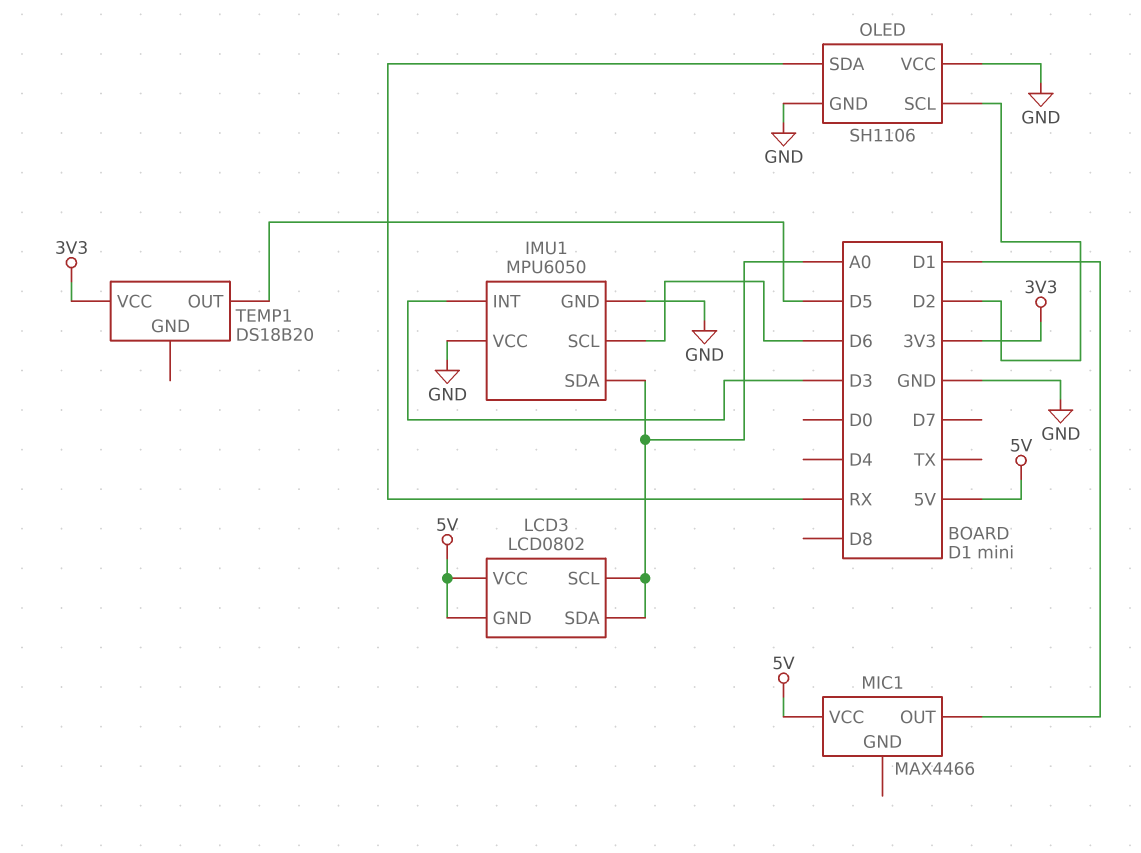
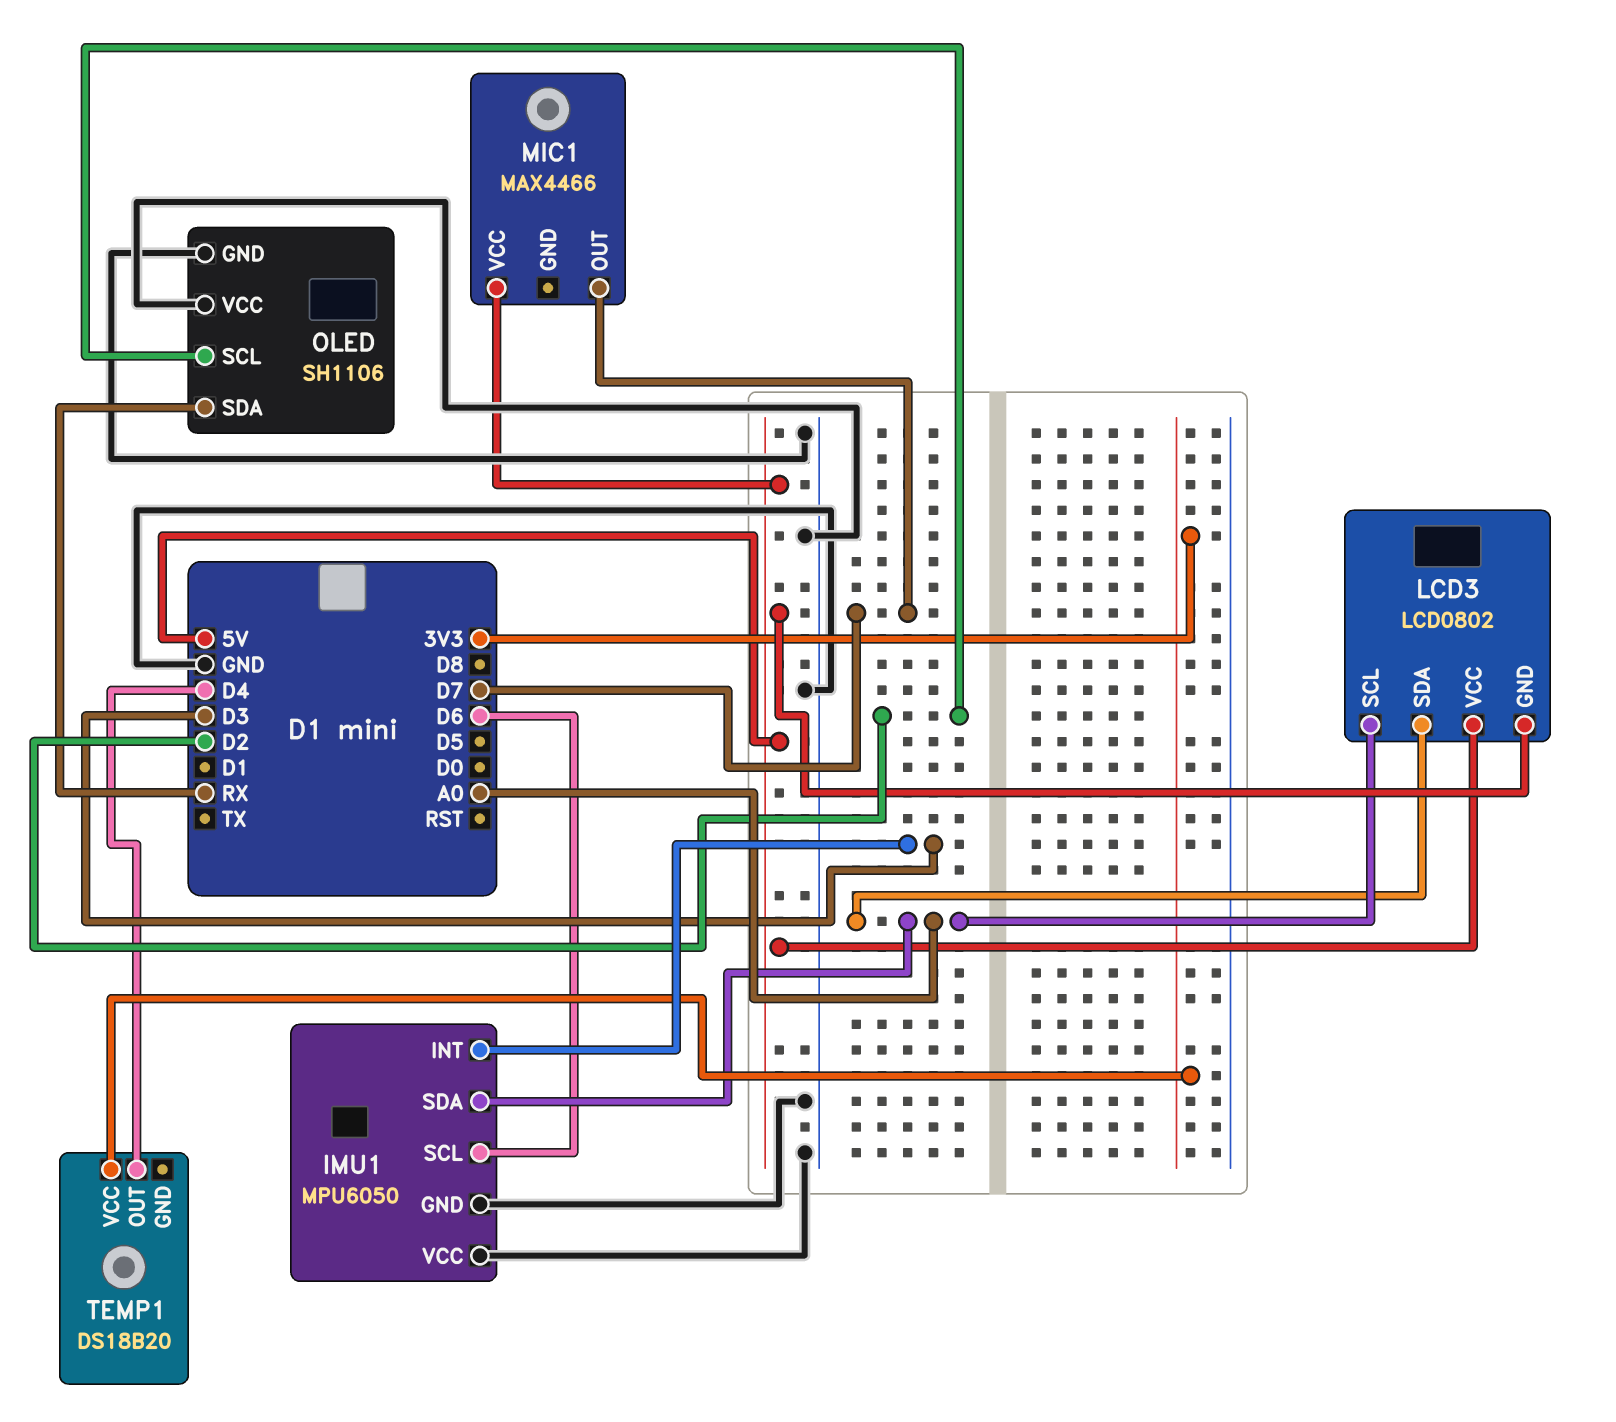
MIC1 pin OUT: D1 -> D7
TEMP1 pin OUT: D5 -> D4

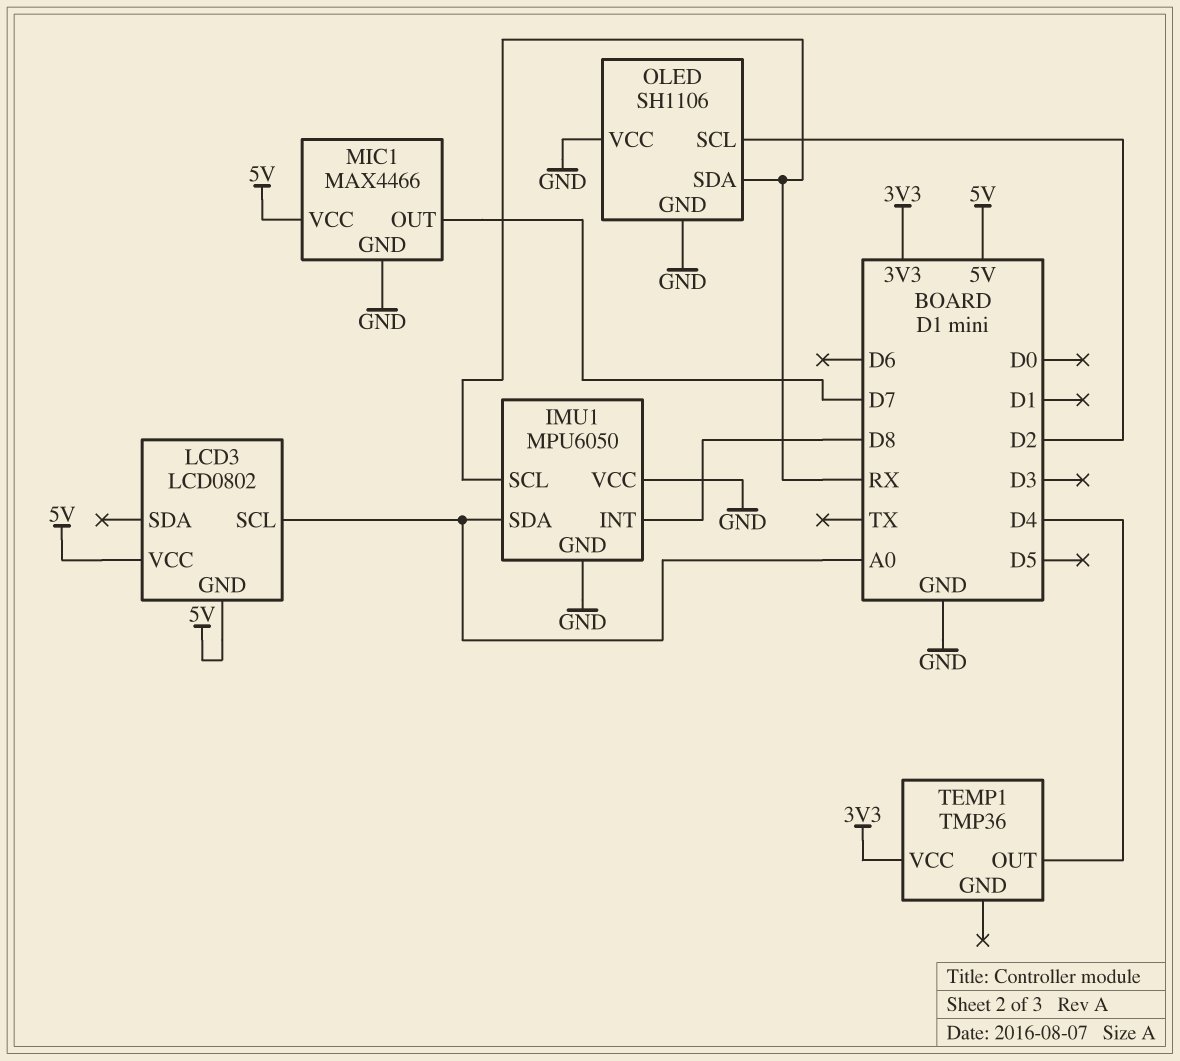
IMU1 pin INT: D3 -> D8
IMU1 pin SCL: D6 -> RX
LCD3 pin SDA: A0 -> none
MIC1 pin GND: none -> GND
TEMP1: DS18B20 -> TMP36

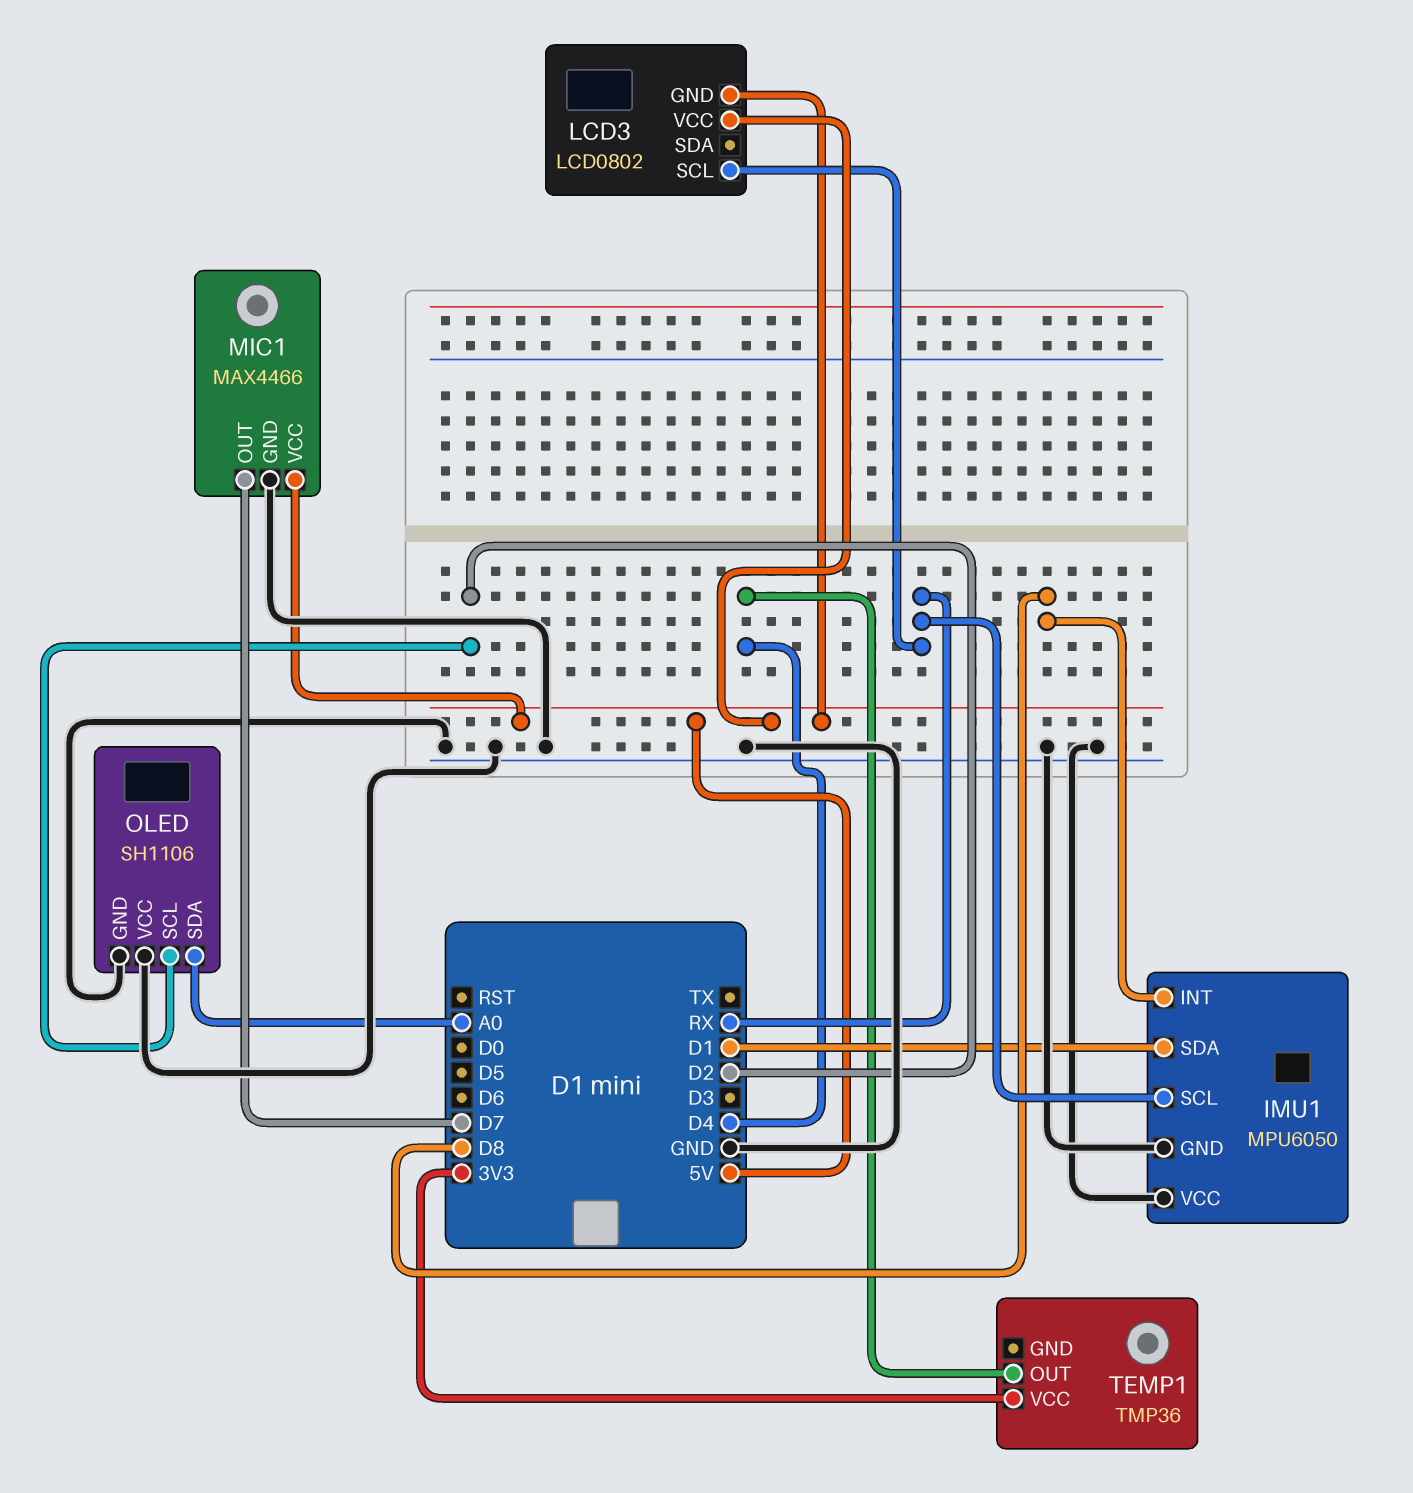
IMU1 pin SDA: A0 -> D1
LCD3 pin SCL: A0 -> RX
OLED pin SDA: RX -> A0

